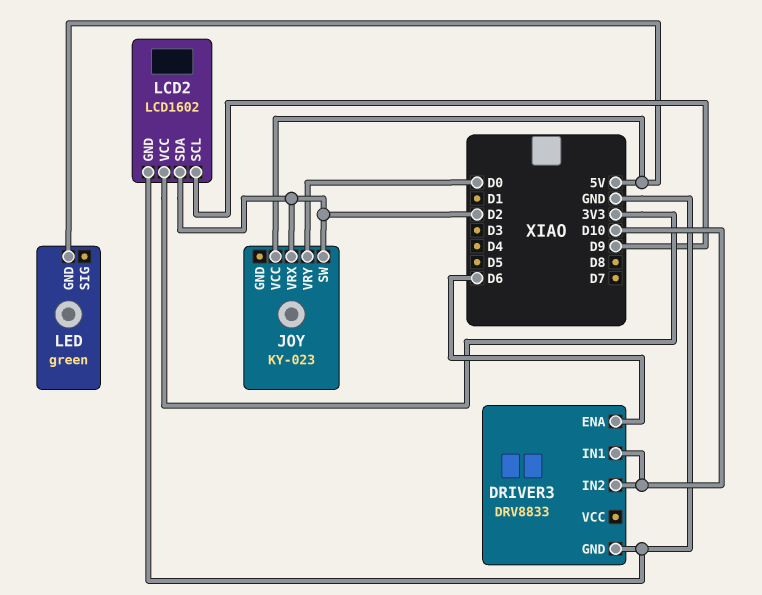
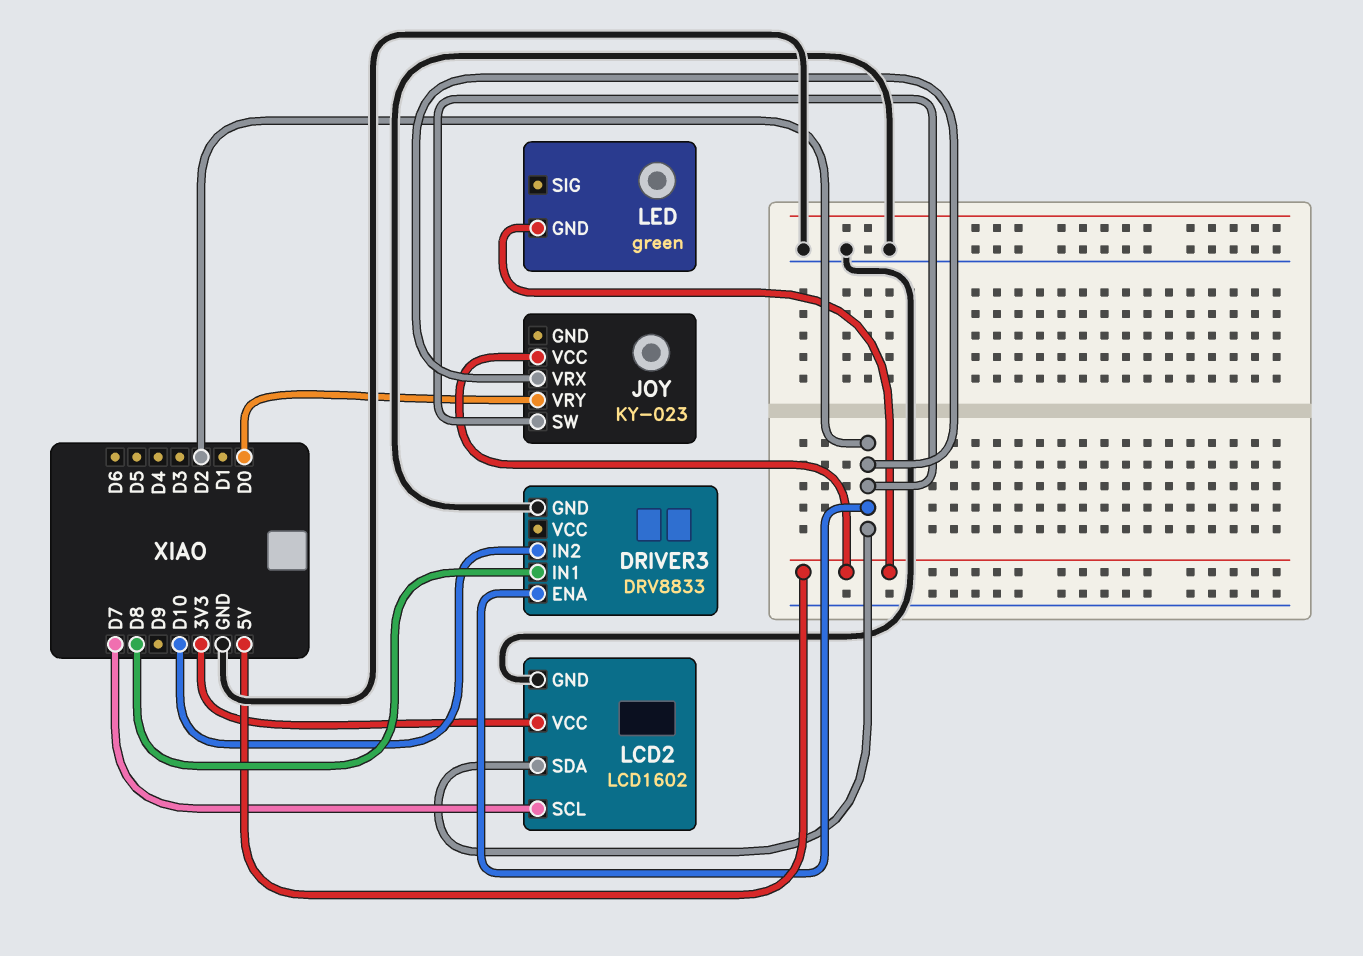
DRIVER3 pin ENA: D6 -> D2
DRIVER3 pin IN1: D10 -> D8
LCD2 pin SCL: D9 -> D7

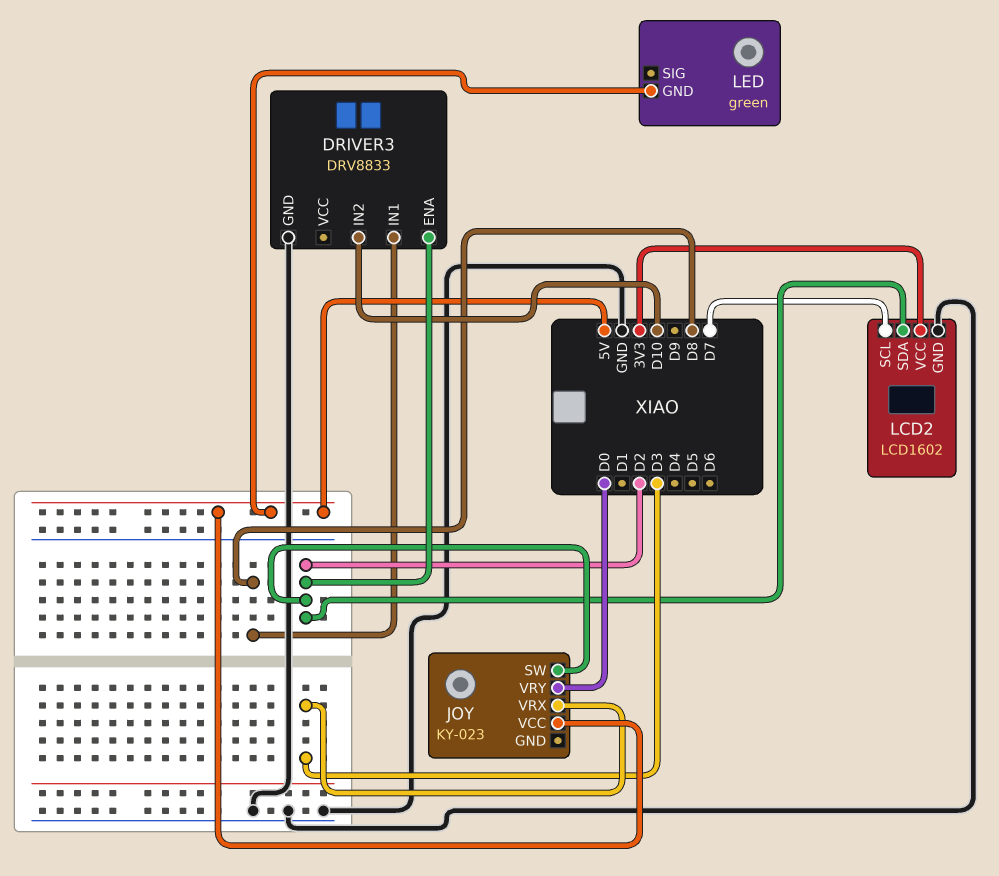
JOY pin VRX: D2 -> D3

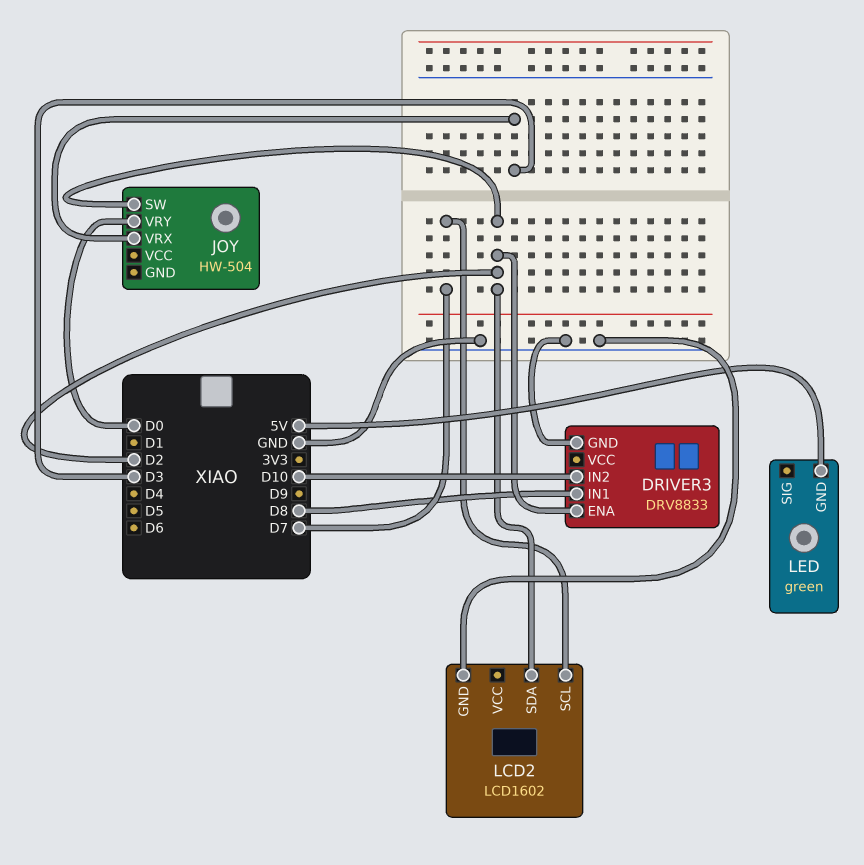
JOY: KY-023 -> HW-504
JOY pin VCC: 5V -> none
LCD2 pin VCC: 3V3 -> none

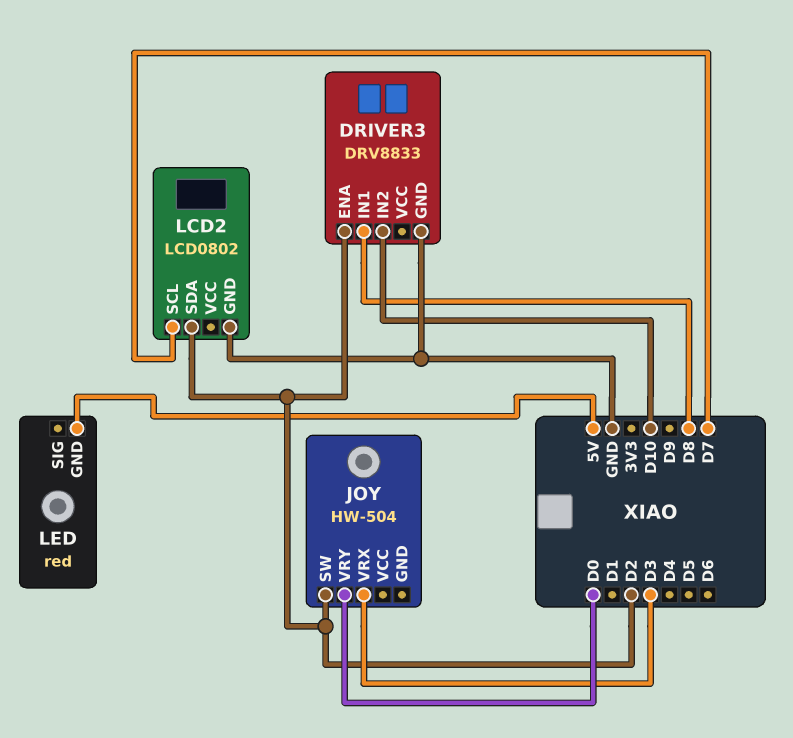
LCD2: LCD1602 -> LCD0802
LED: green -> red

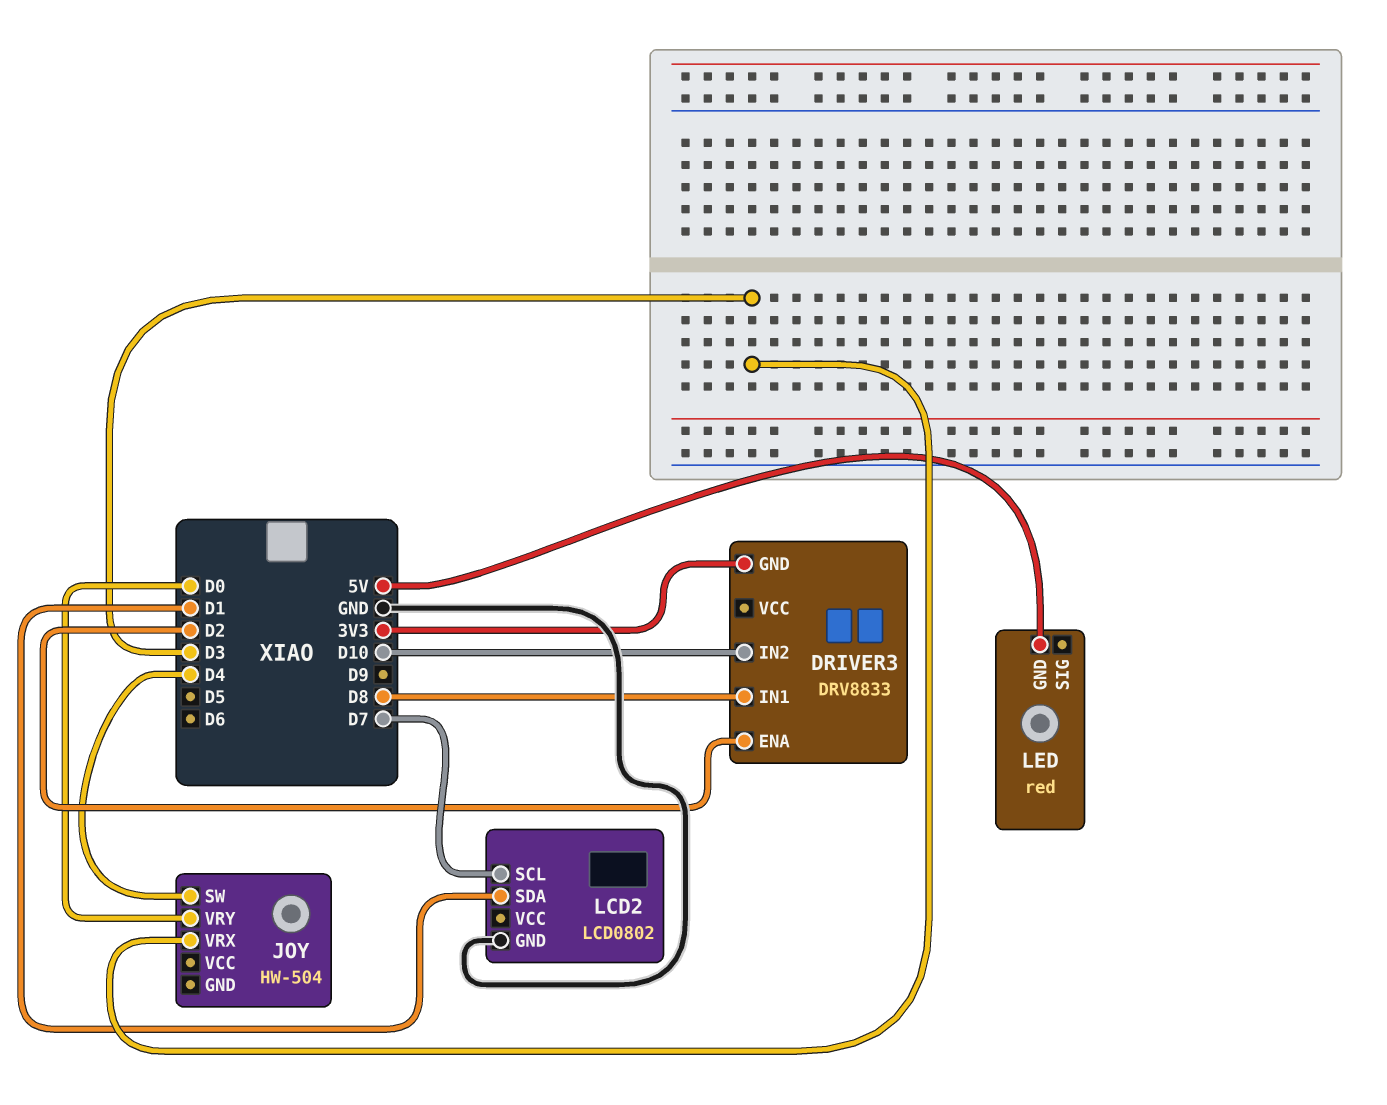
DRIVER3 pin GND: GND -> 3V3
JOY pin SW: D2 -> D4
LCD2 pin SDA: D2 -> D1

